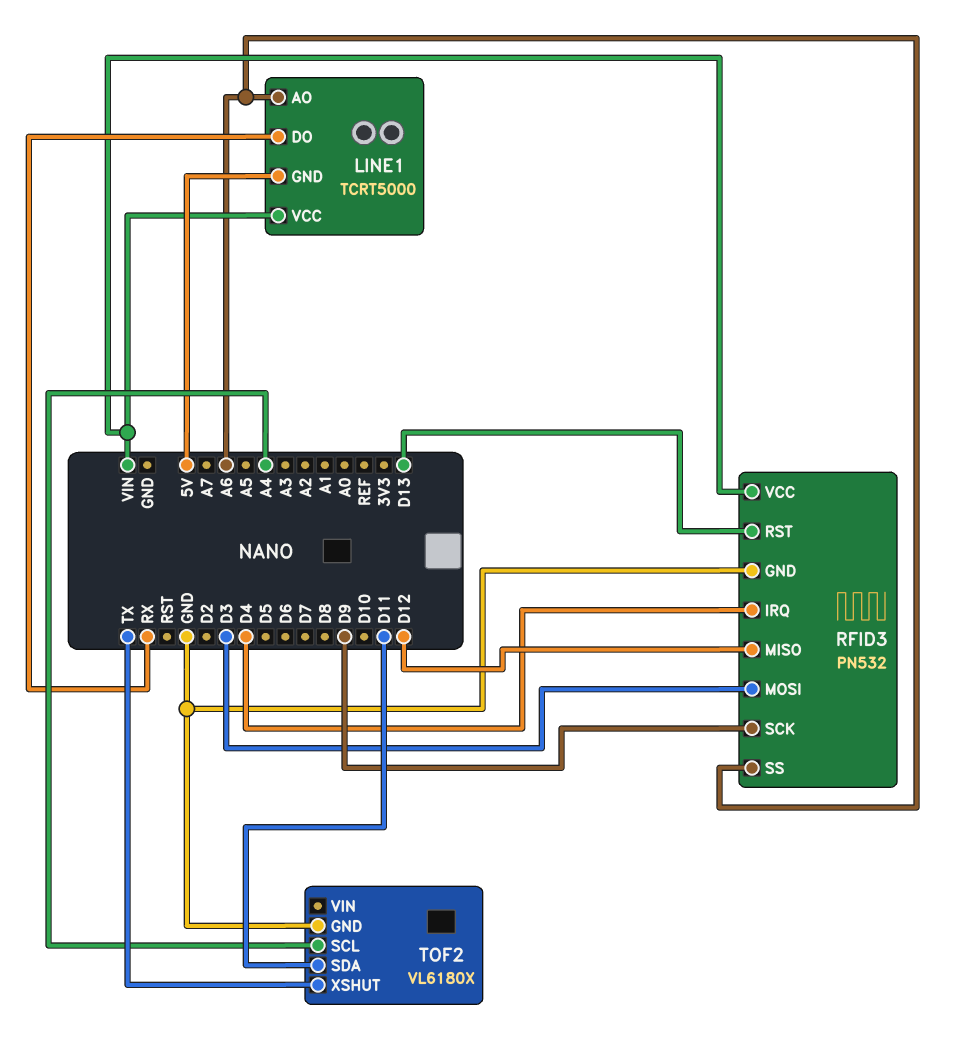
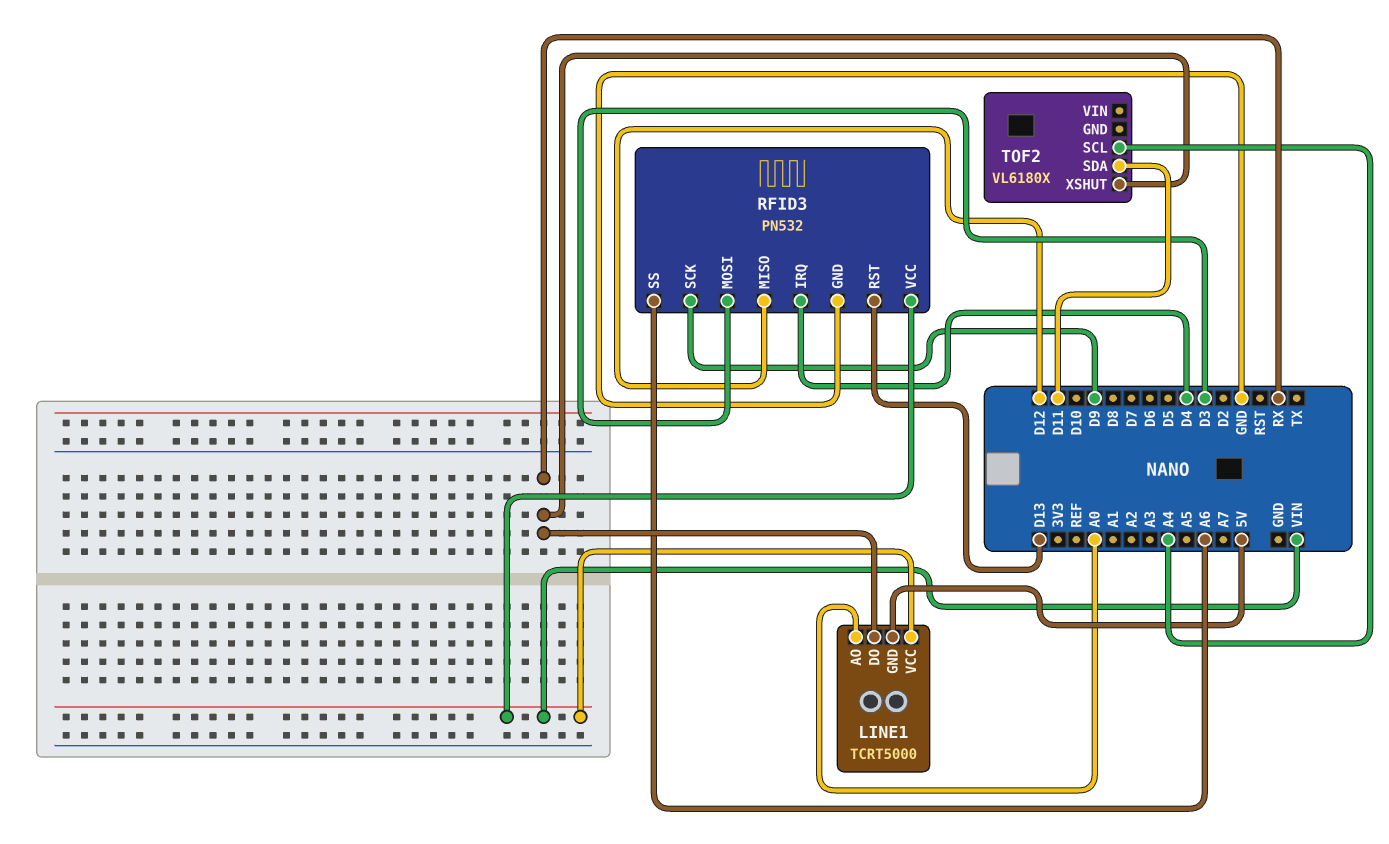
LINE1 pin AO: A6 -> A0
TOF2 pin GND: GND -> none
TOF2 pin XSHUT: TX -> RX

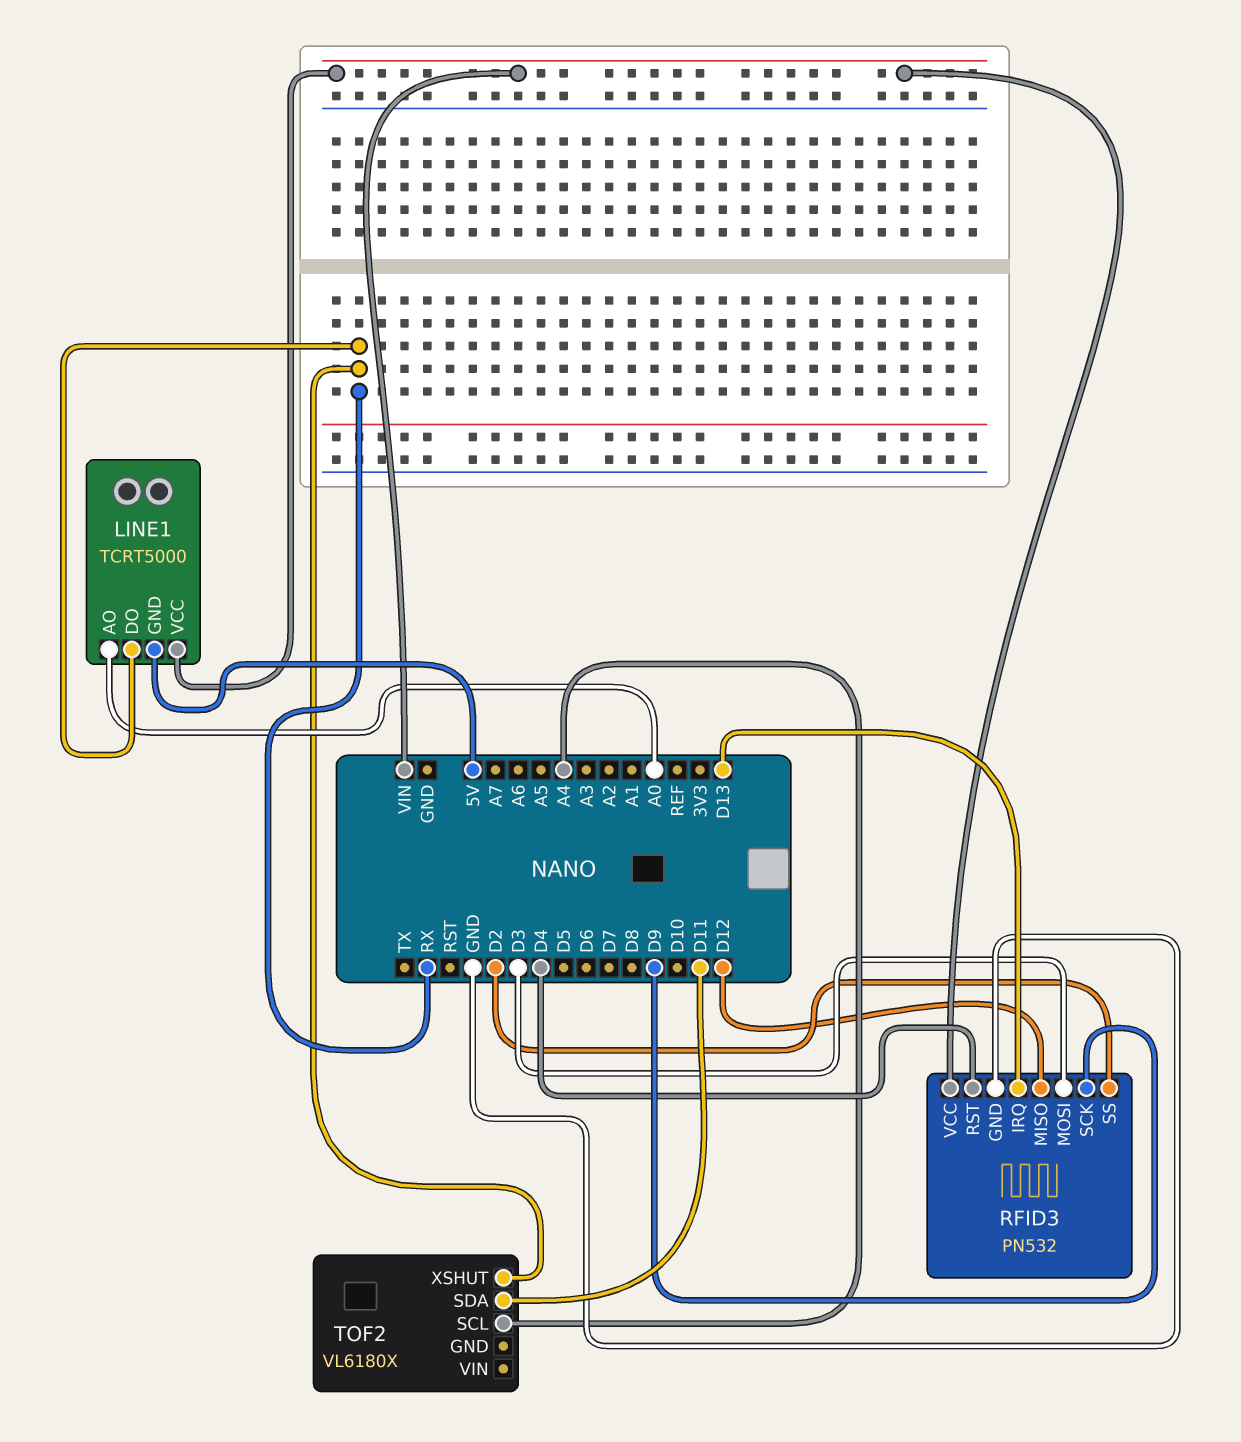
RFID3 pin IRQ: D4 -> D13
RFID3 pin RST: D13 -> D4
RFID3 pin SS: A6 -> D2

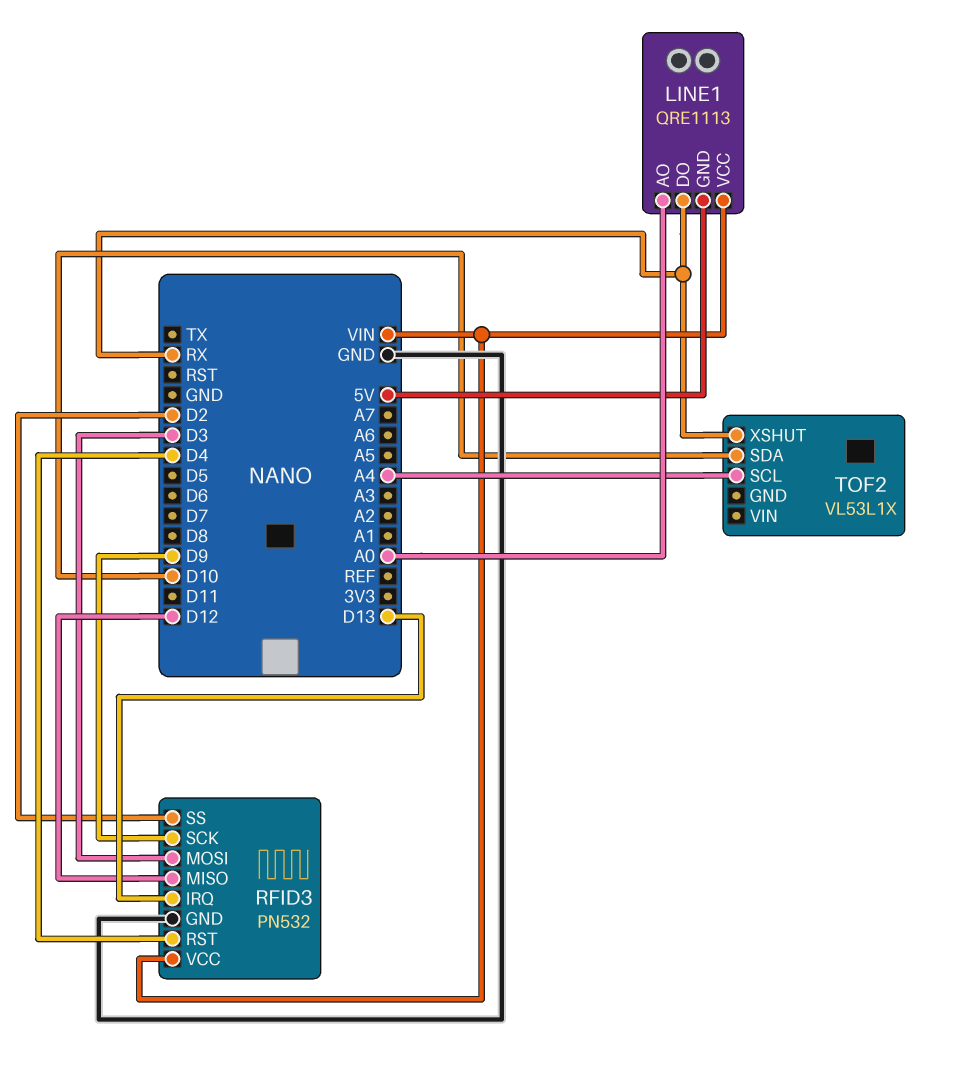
LINE1: TCRT5000 -> QRE1113
TOF2: VL6180X -> VL53L1X
TOF2 pin SDA: D11 -> D10

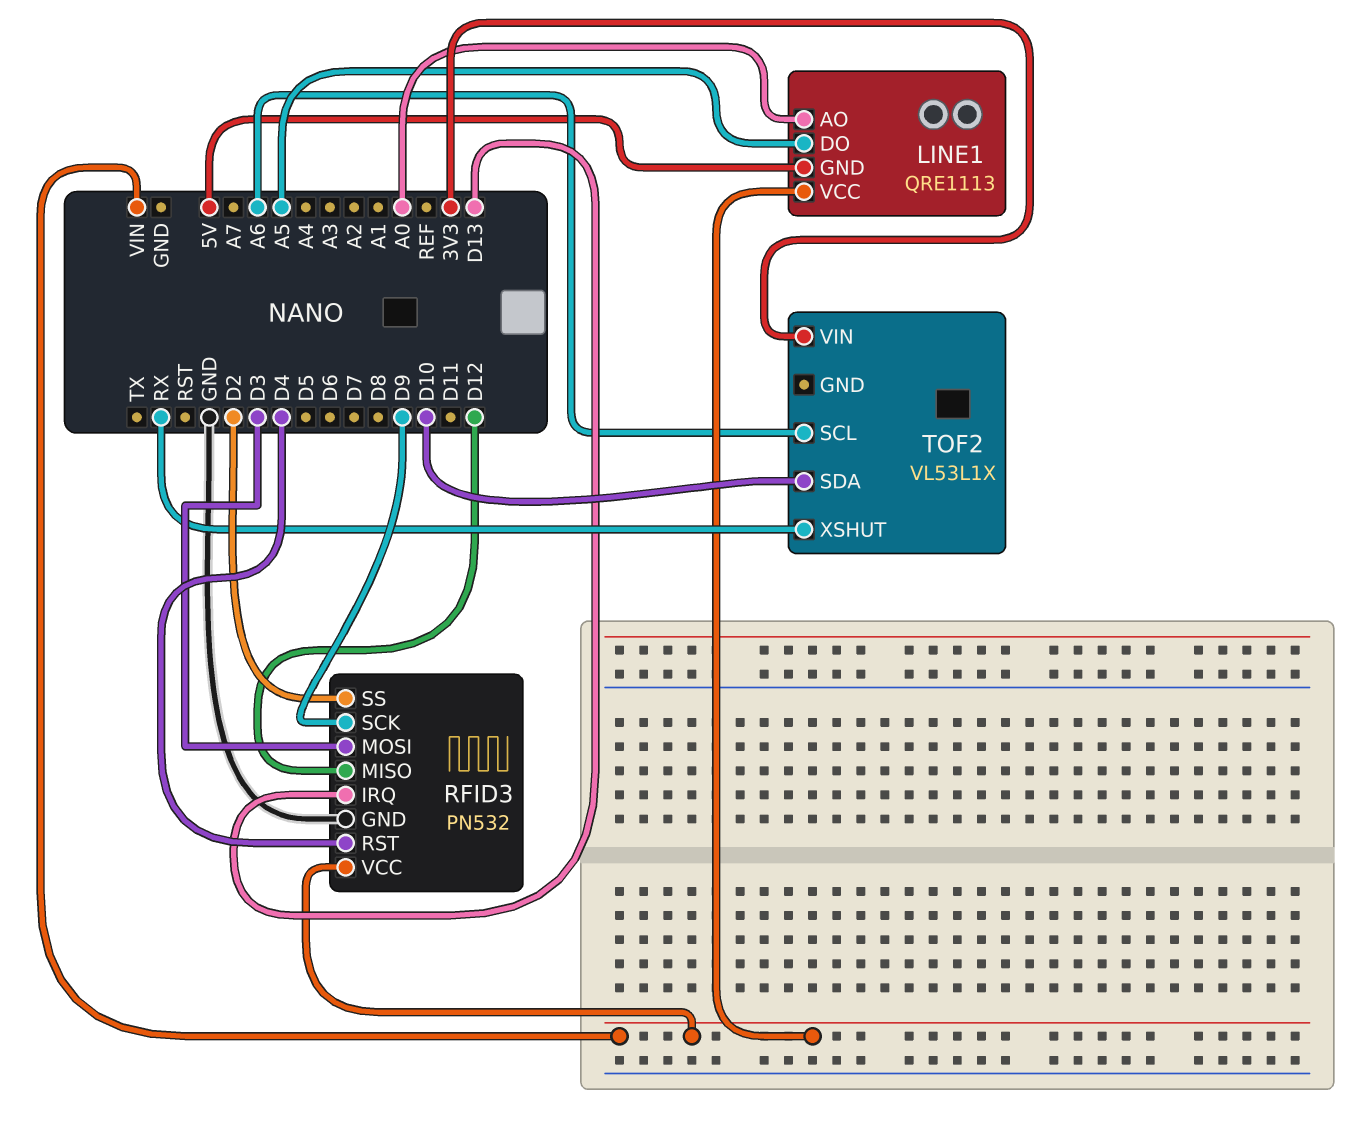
LINE1 pin DO: RX -> A5
TOF2 pin SCL: A4 -> A6
TOF2 pin VIN: none -> 3V3

